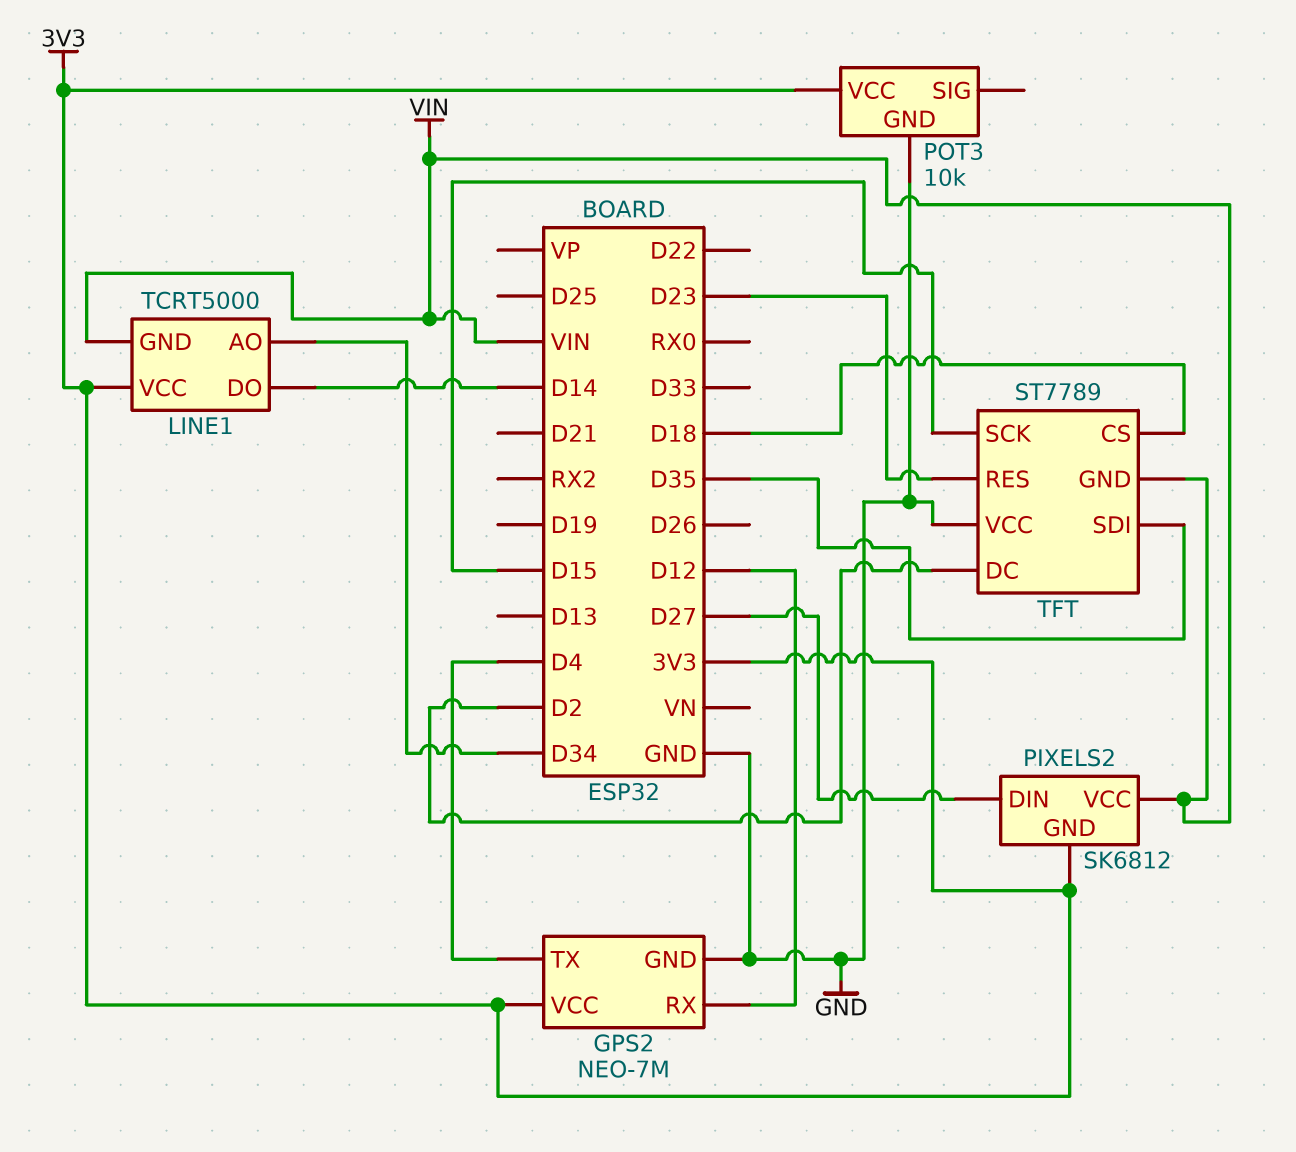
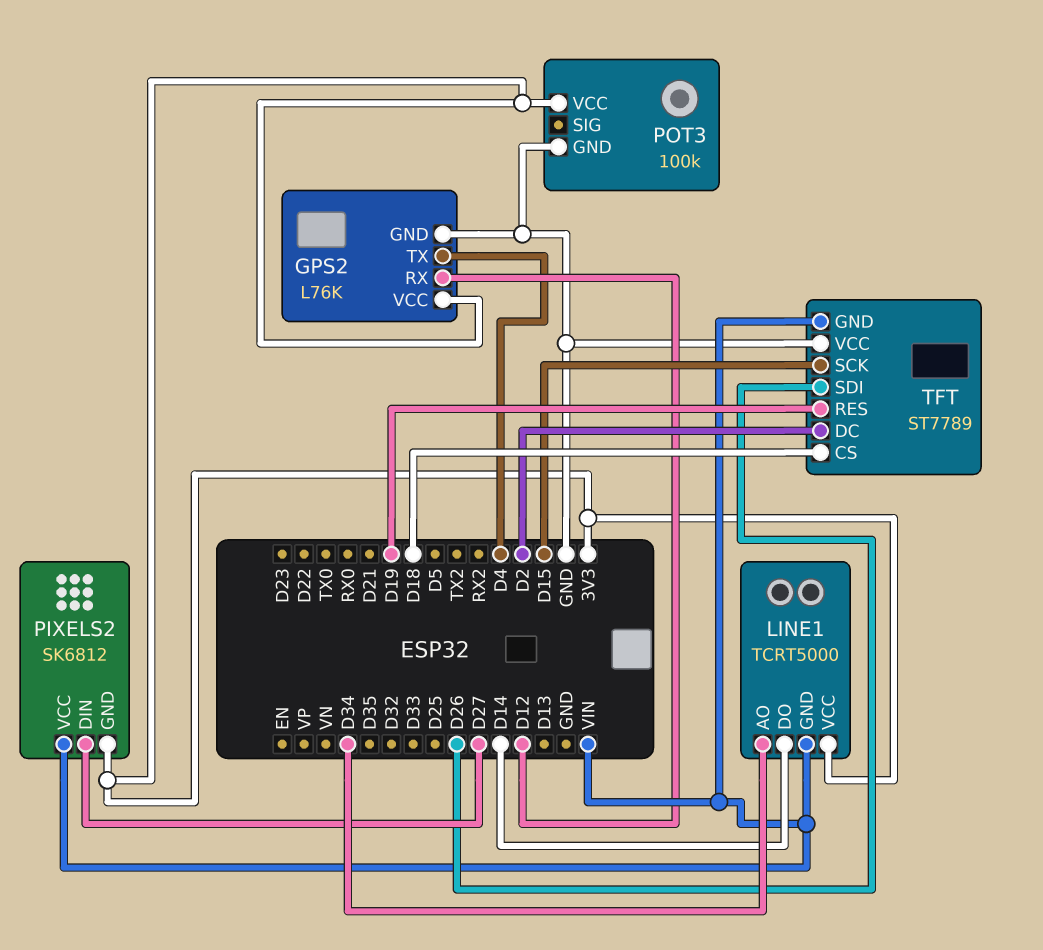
GPS2: NEO-7M -> L76K
POT3: 10k -> 100k
TFT pin RES: D23 -> D19
TFT pin SDI: D35 -> D26

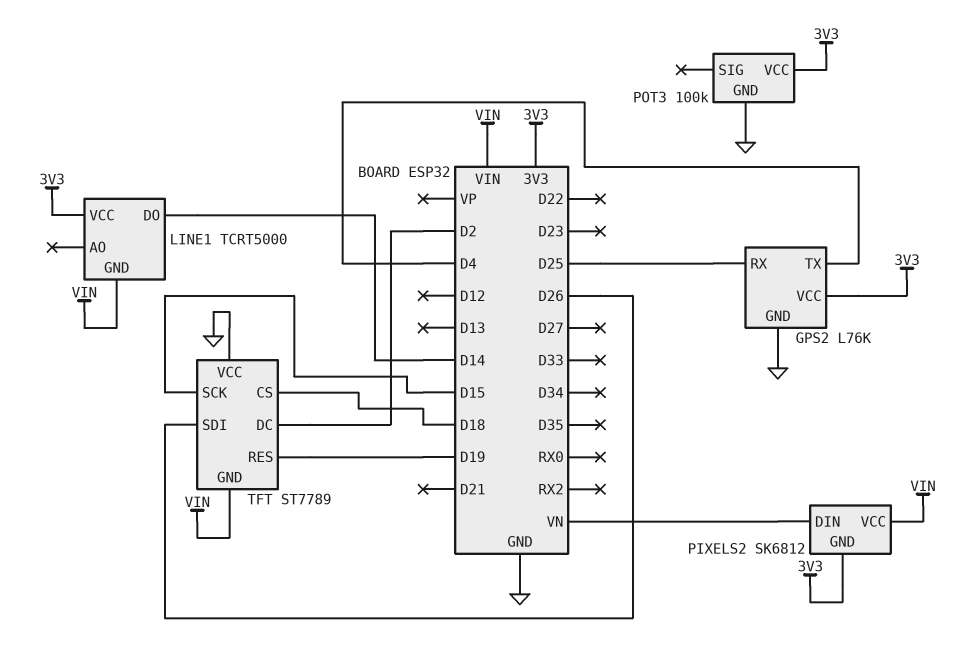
GPS2 pin RX: D12 -> D25
LINE1 pin AO: D34 -> none
PIXELS2 pin DIN: D27 -> VN

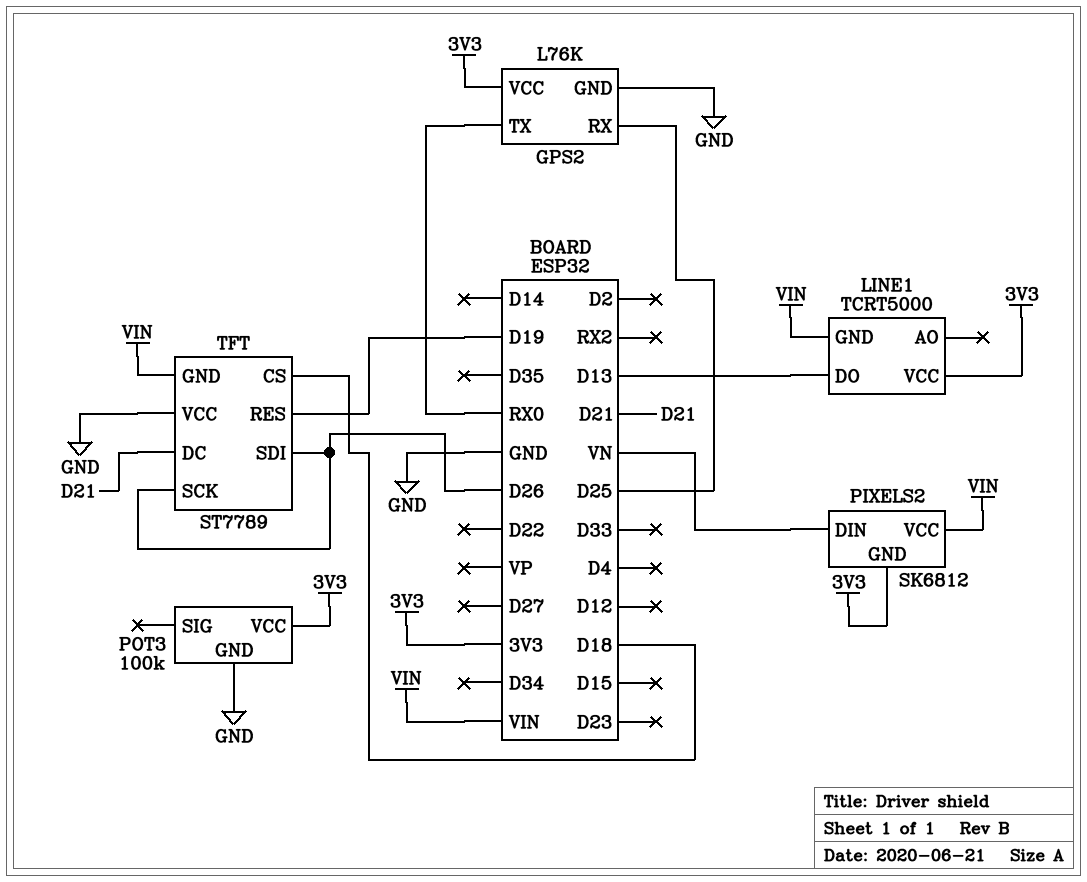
GPS2 pin TX: D4 -> RX0
LINE1 pin DO: D14 -> D13
TFT pin DC: D2 -> D21
TFT pin SCK: D15 -> D26

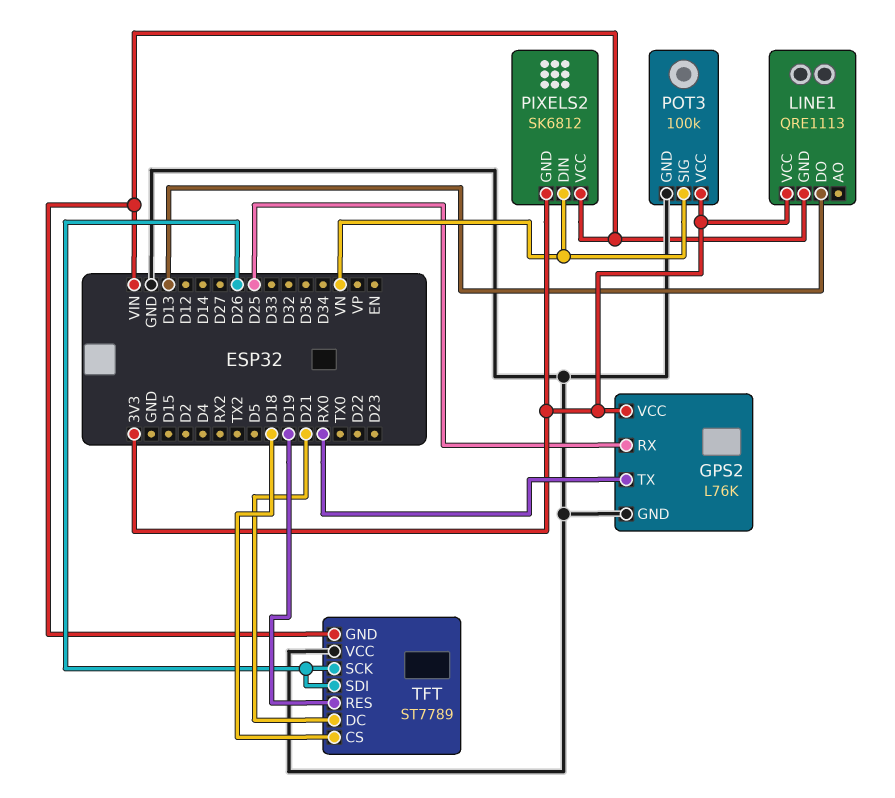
LINE1: TCRT5000 -> QRE1113
POT3 pin SIG: none -> VN

